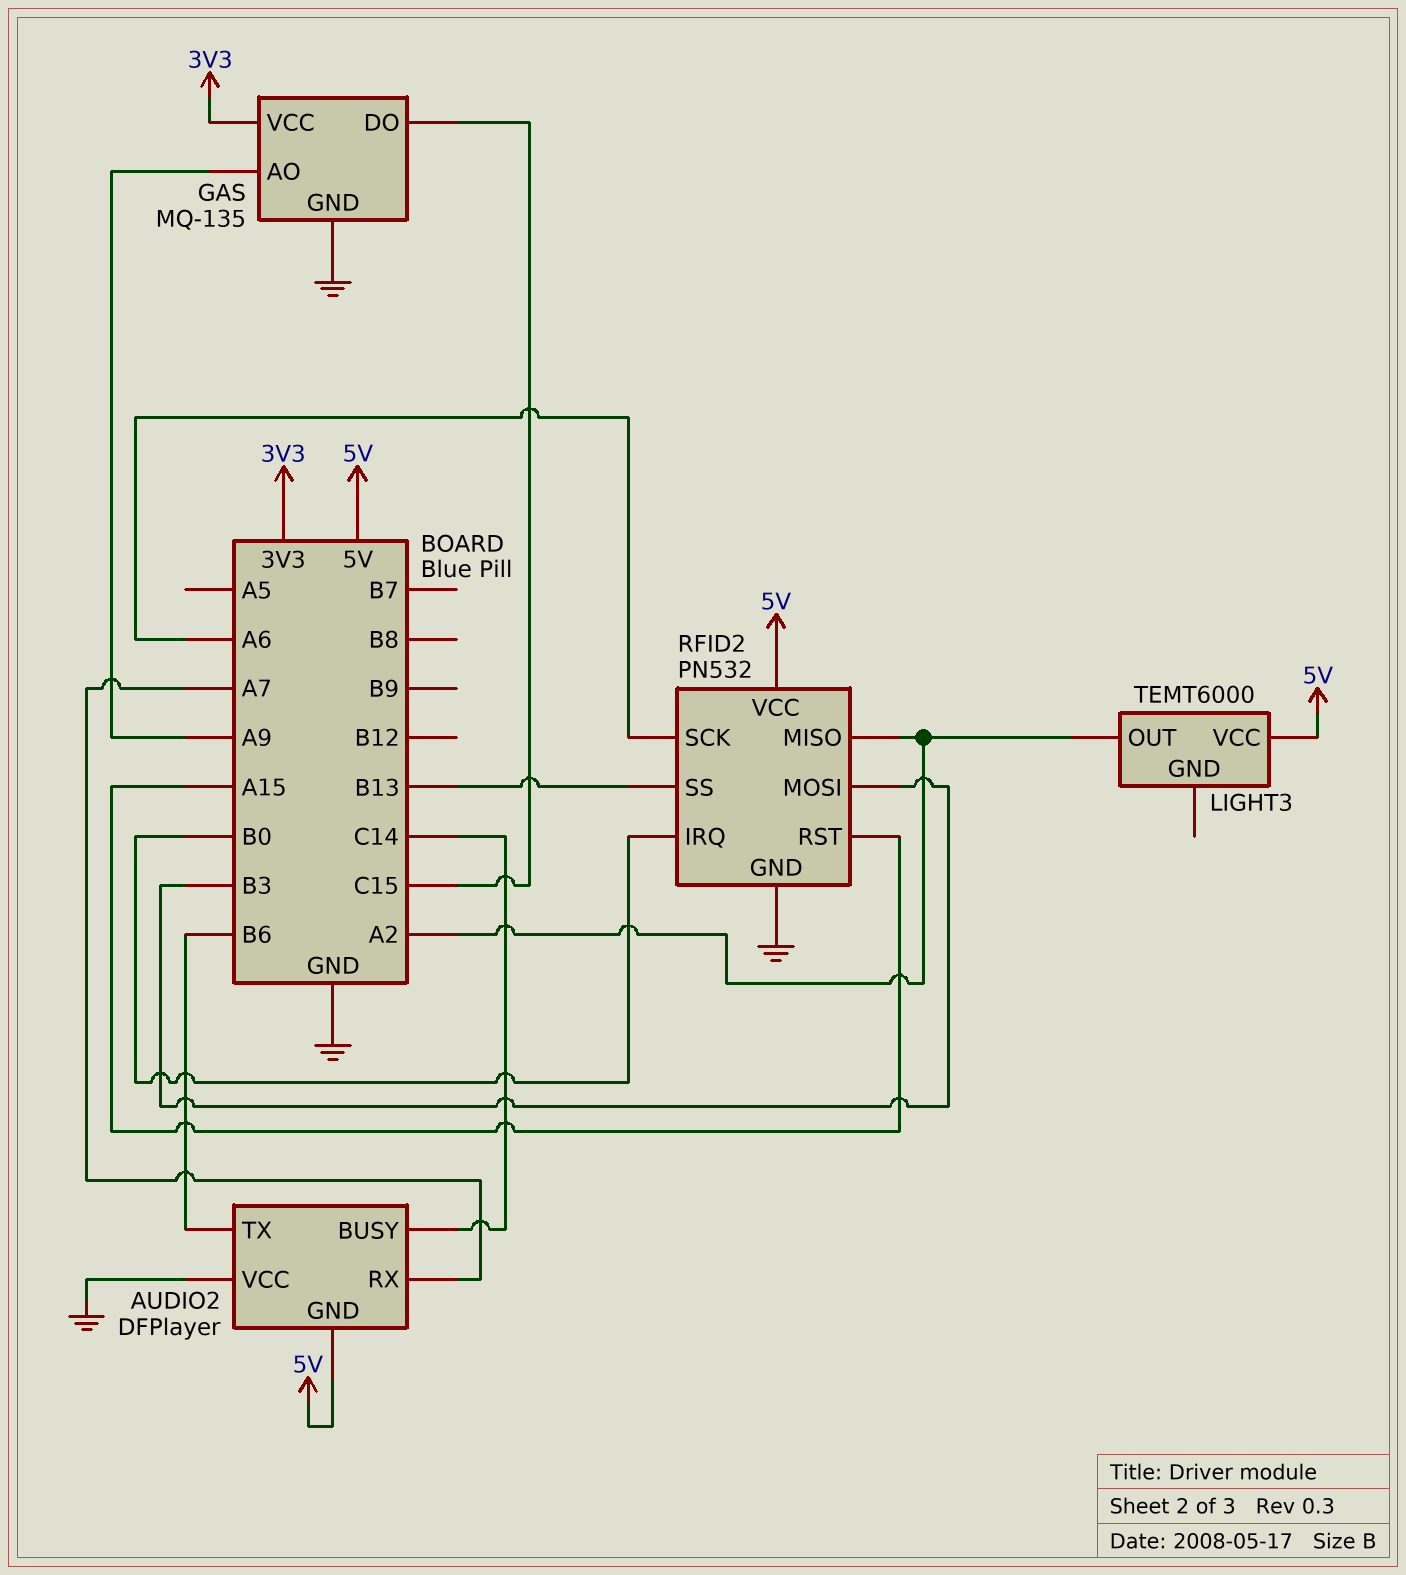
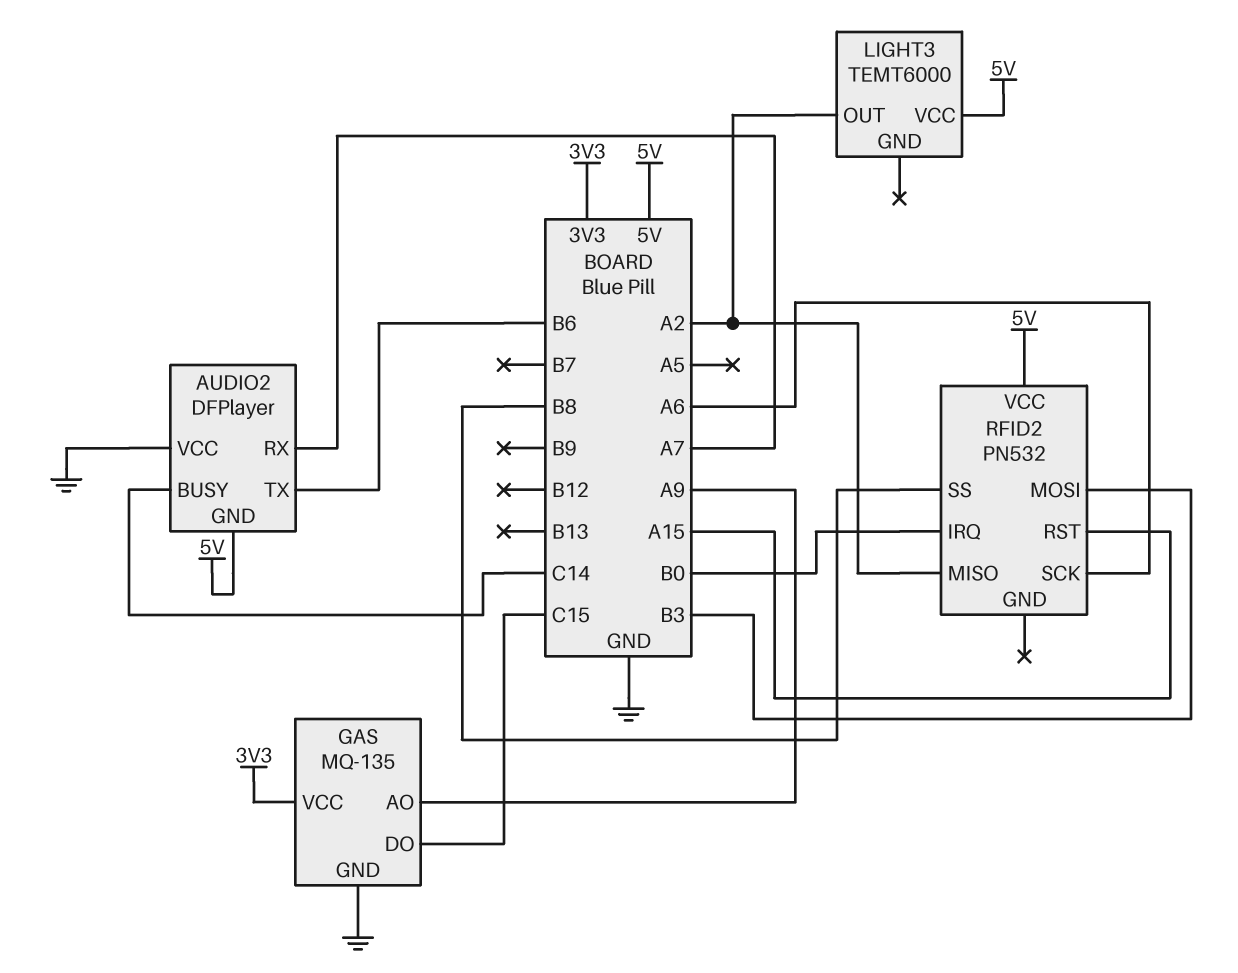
RFID2 pin GND: GND -> none
RFID2 pin SS: B13 -> B8

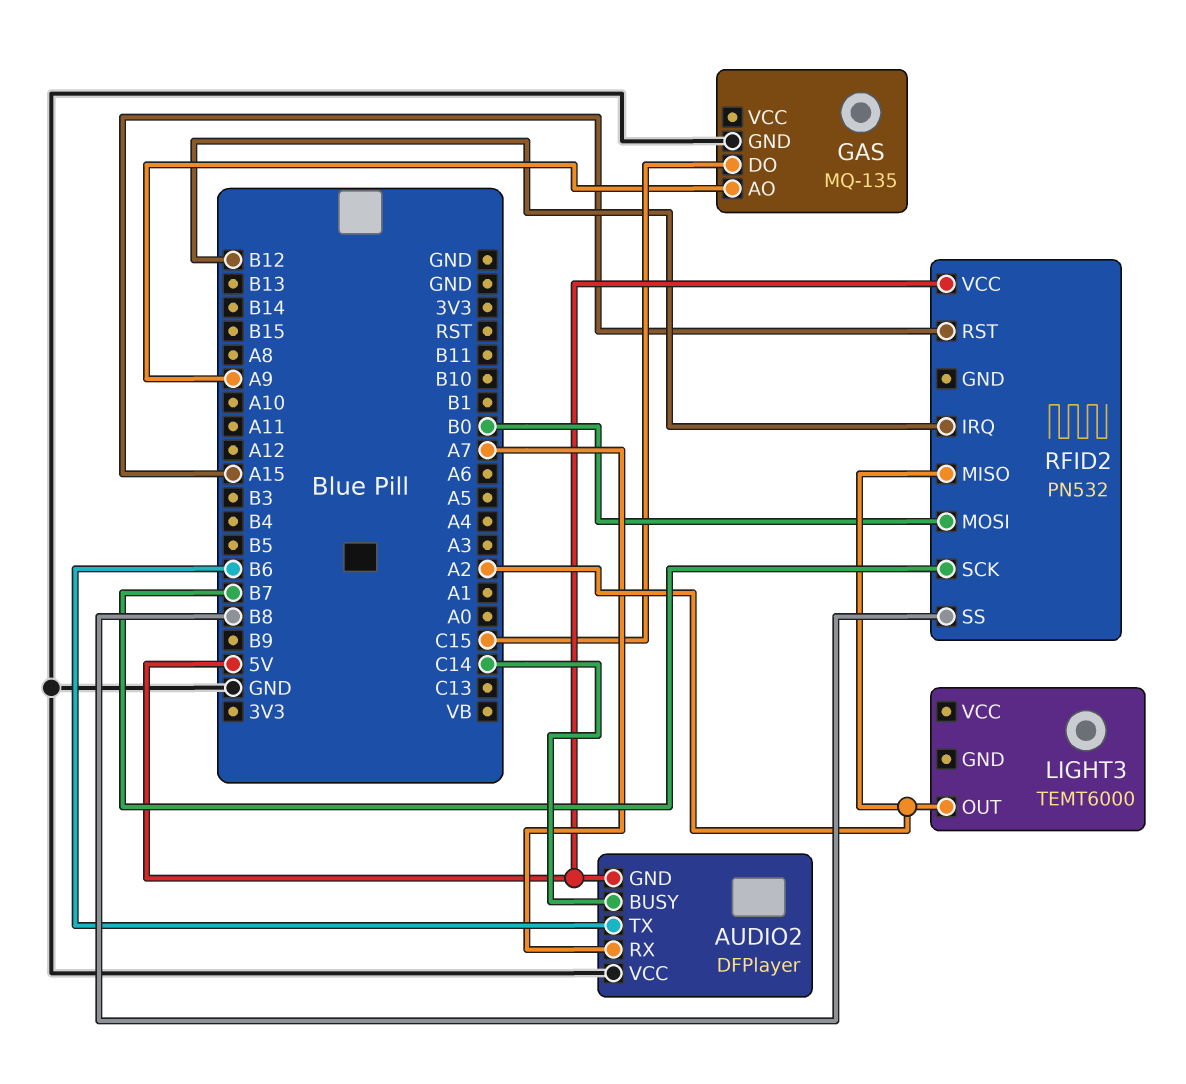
GAS pin VCC: 3V3 -> none
LIGHT3 pin VCC: 5V -> none
RFID2 pin IRQ: B0 -> B12
RFID2 pin MOSI: B3 -> B0
RFID2 pin SCK: A6 -> B7

